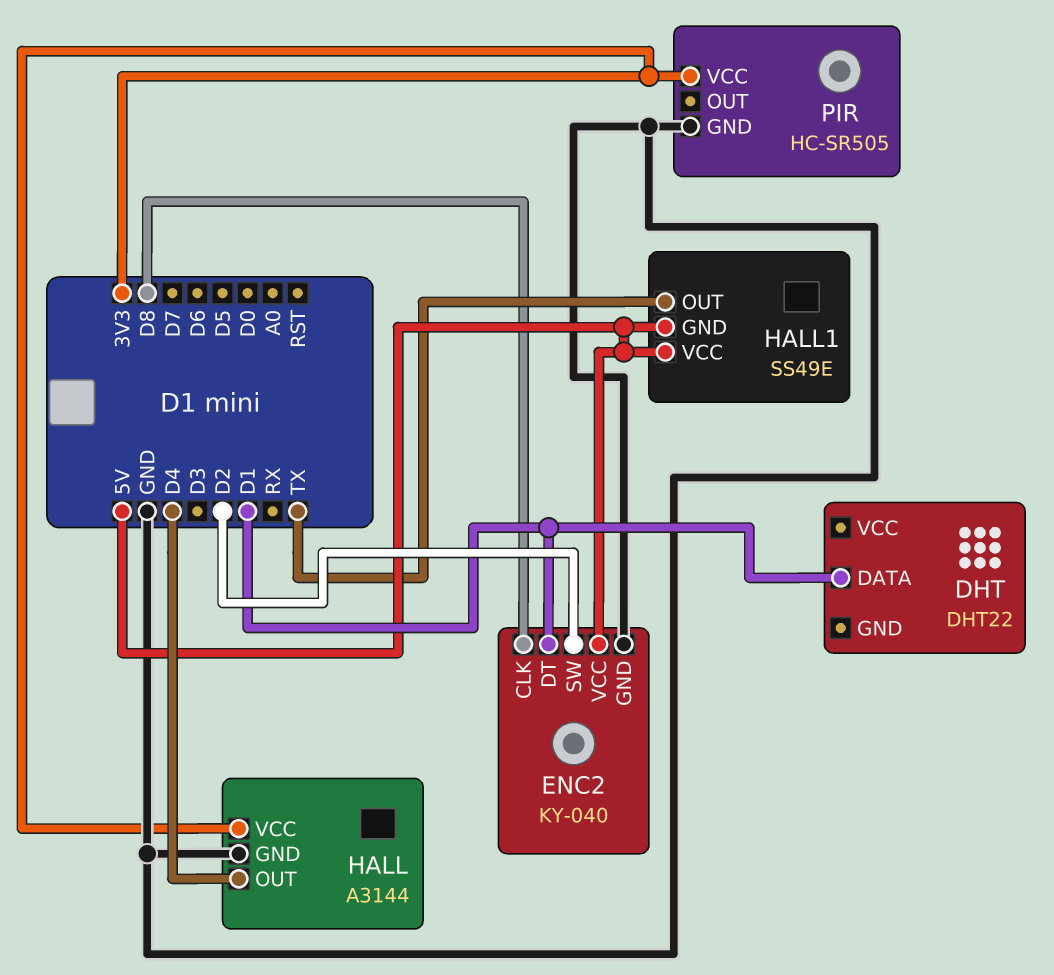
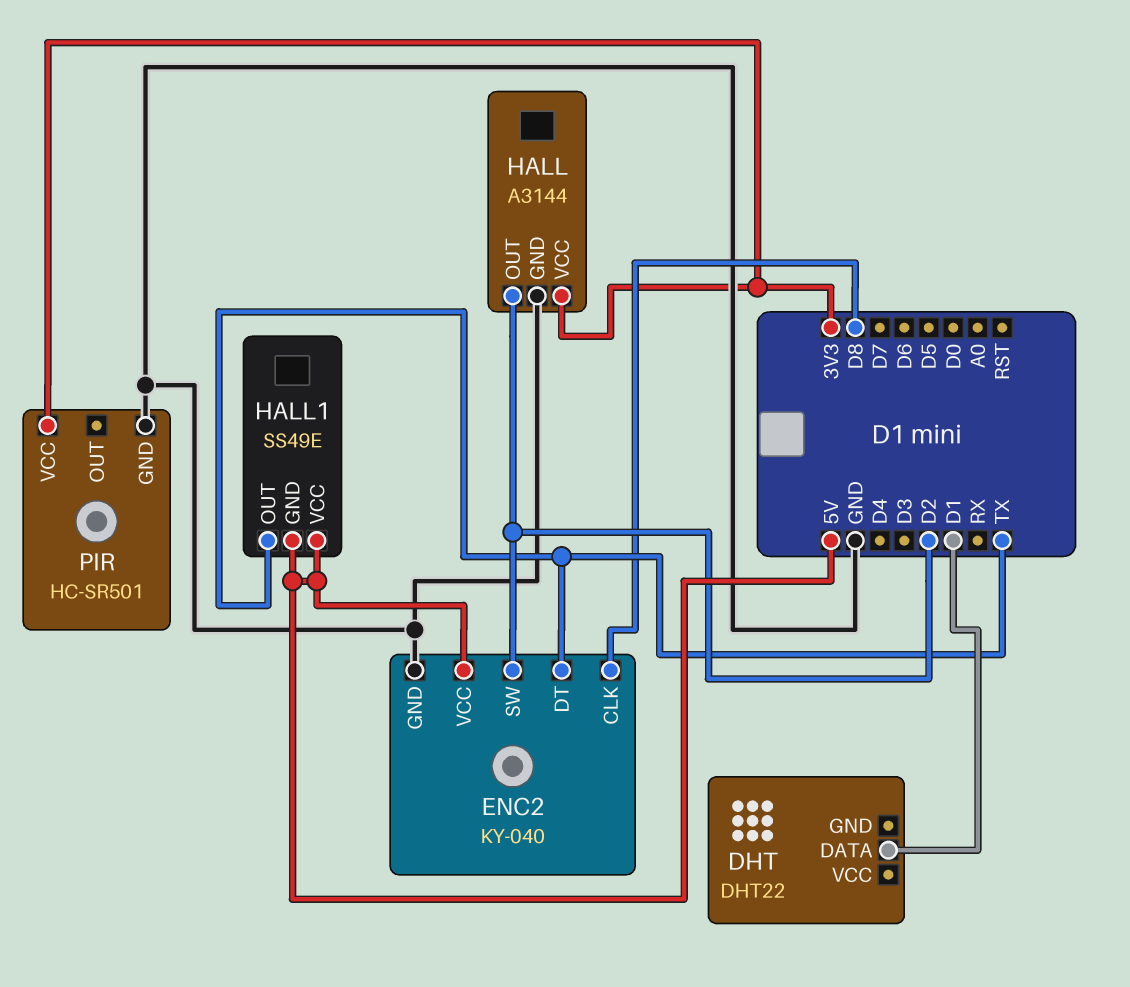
ENC2 pin DT: D1 -> TX
HALL pin OUT: D4 -> D2
PIR: HC-SR505 -> HC-SR501

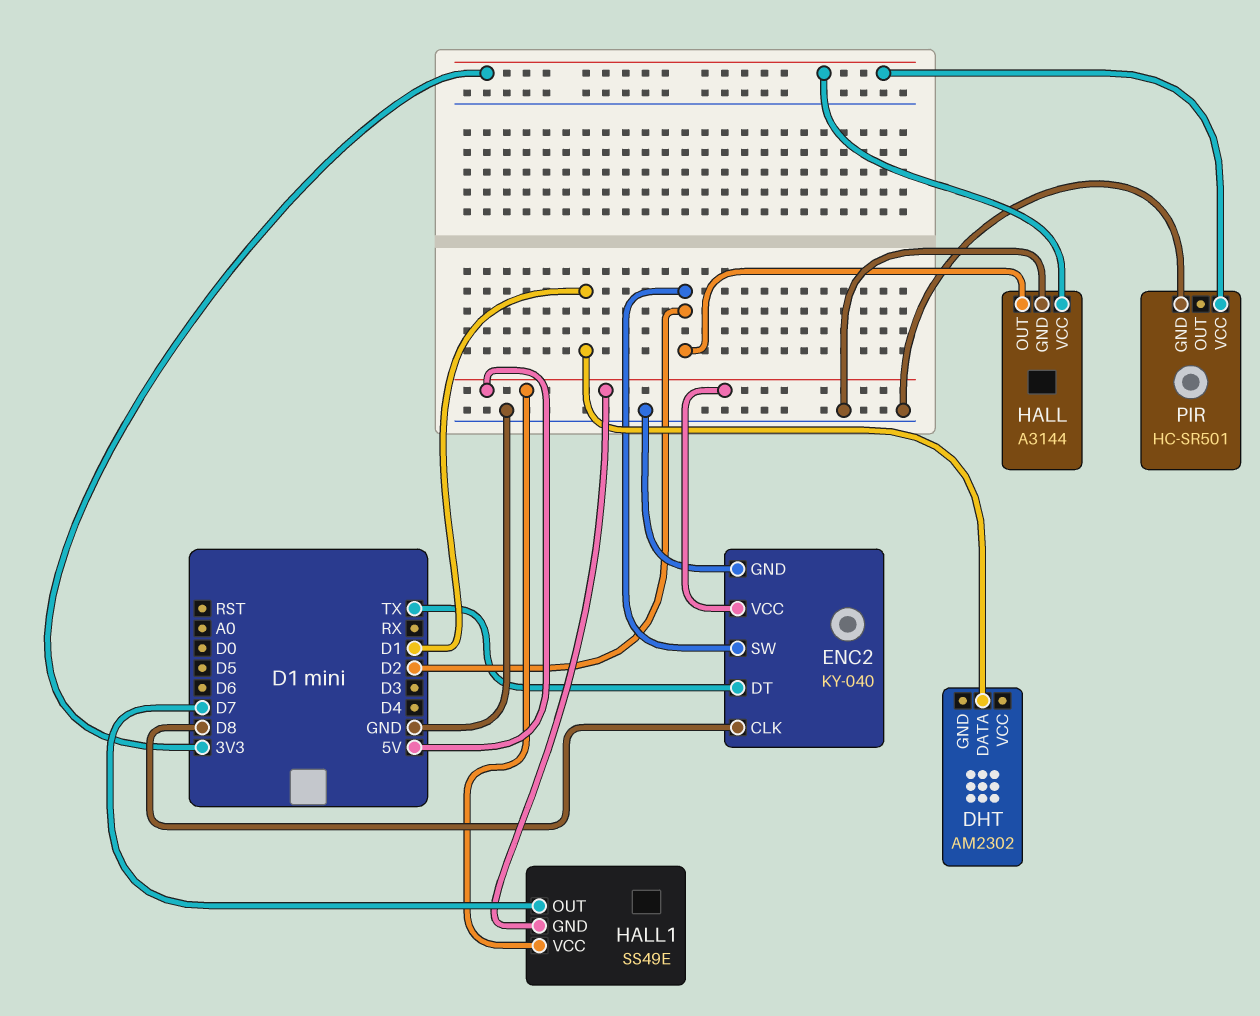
DHT: DHT22 -> AM2302
HALL1 pin OUT: TX -> D7

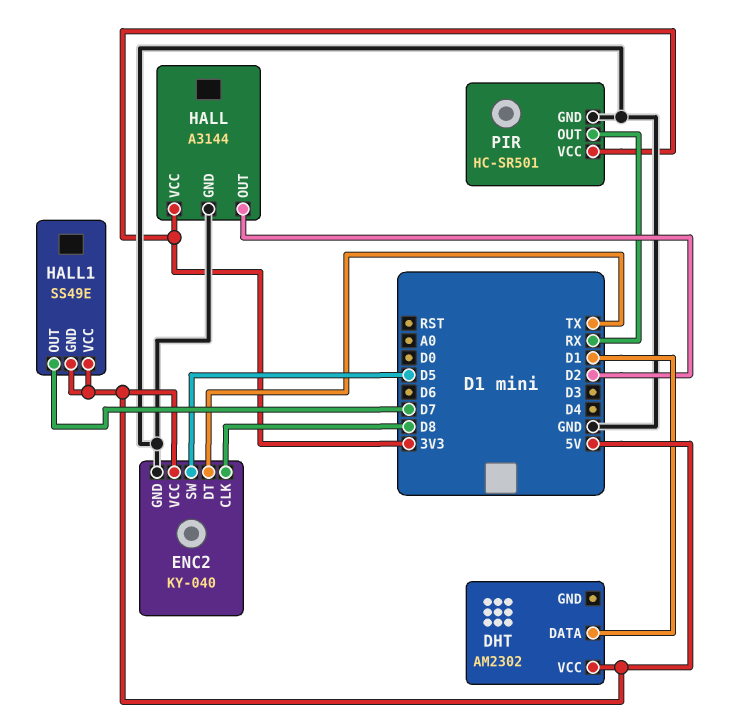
DHT pin VCC: none -> 5V
ENC2 pin SW: D2 -> D5
PIR pin OUT: none -> RX

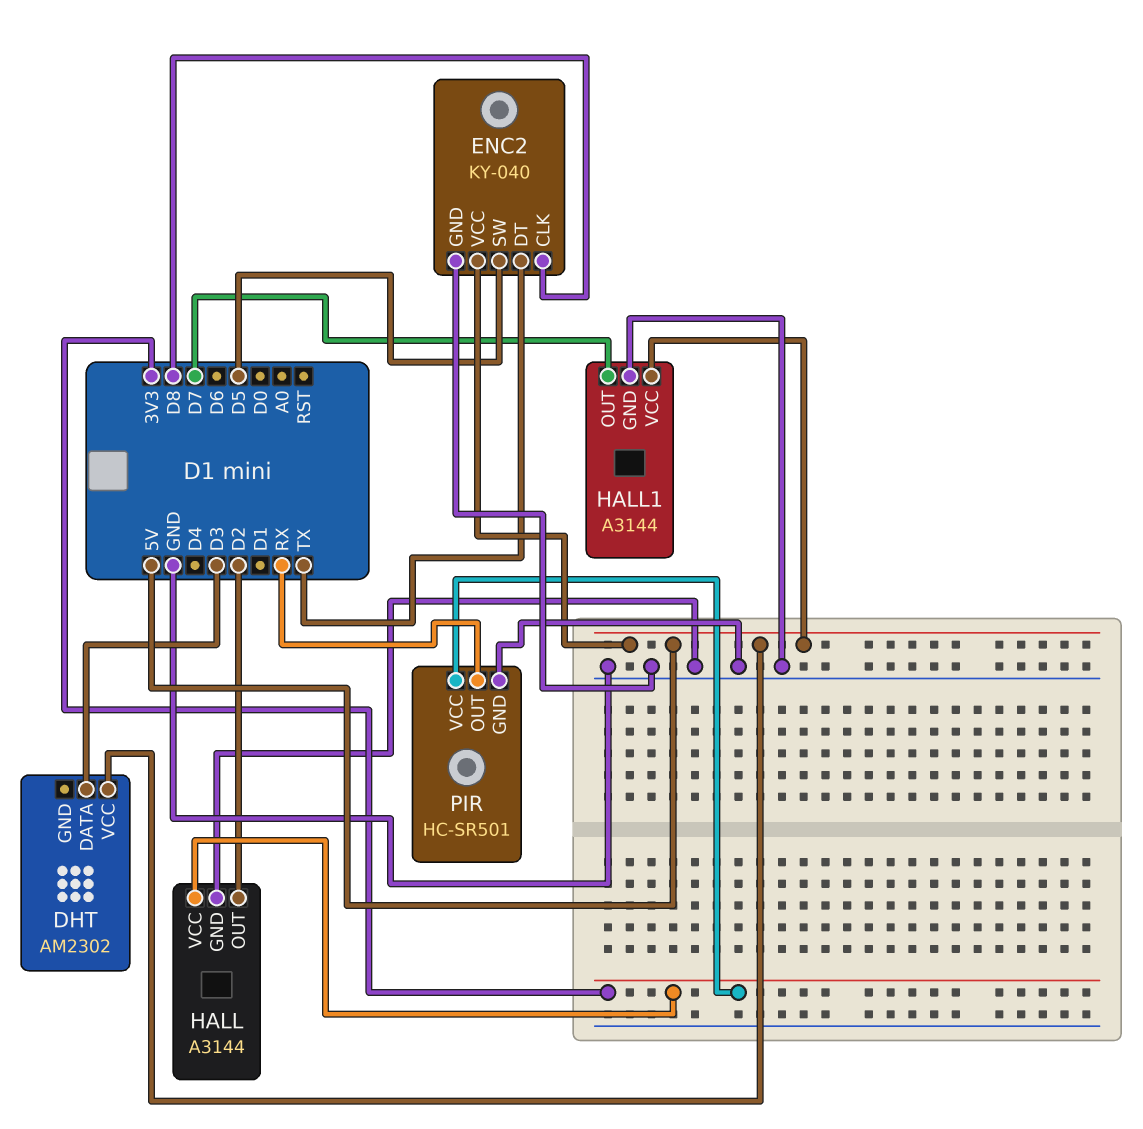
DHT pin DATA: D1 -> D3
HALL1: SS49E -> A3144
HALL1 pin GND: 5V -> GND

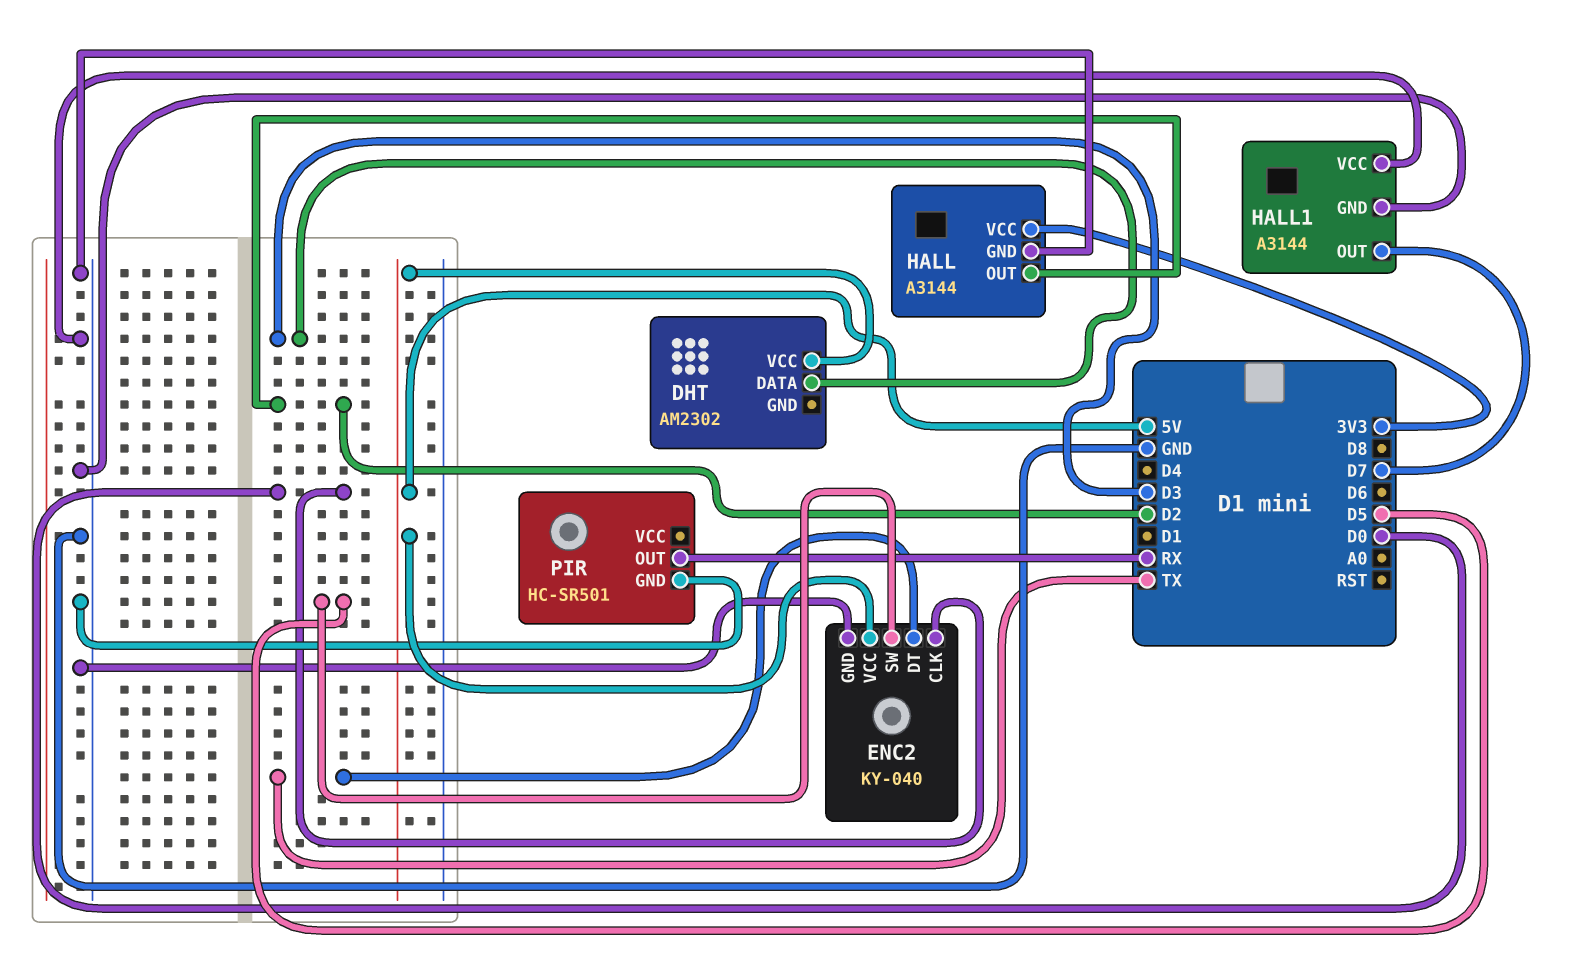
ENC2 pin CLK: D8 -> D0
HALL1 pin VCC: 5V -> GND
PIR pin VCC: 3V3 -> none

